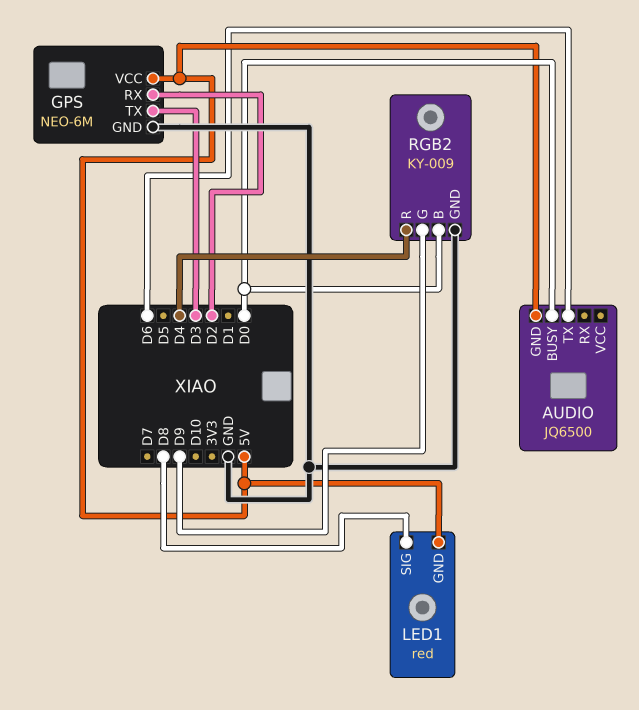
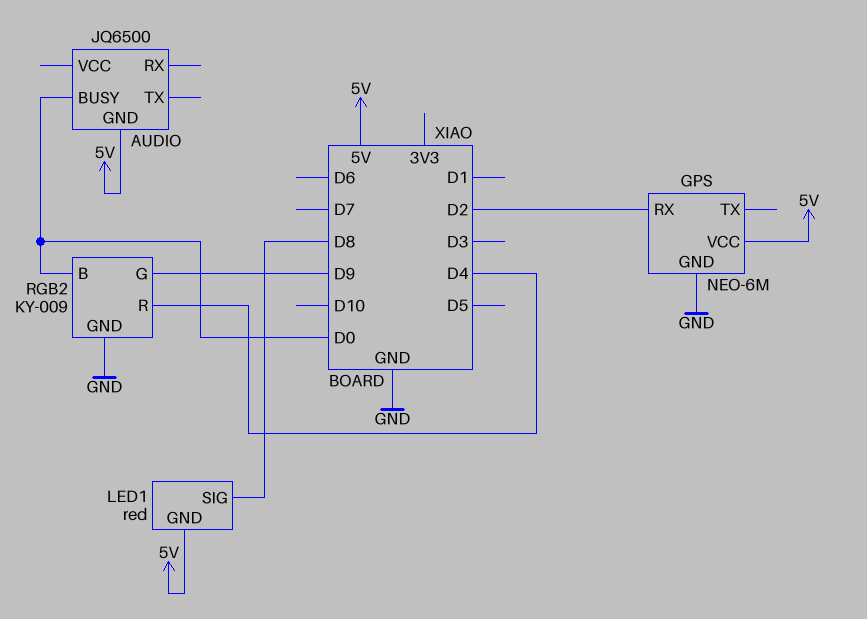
AUDIO pin TX: D6 -> none
GPS pin TX: D3 -> none

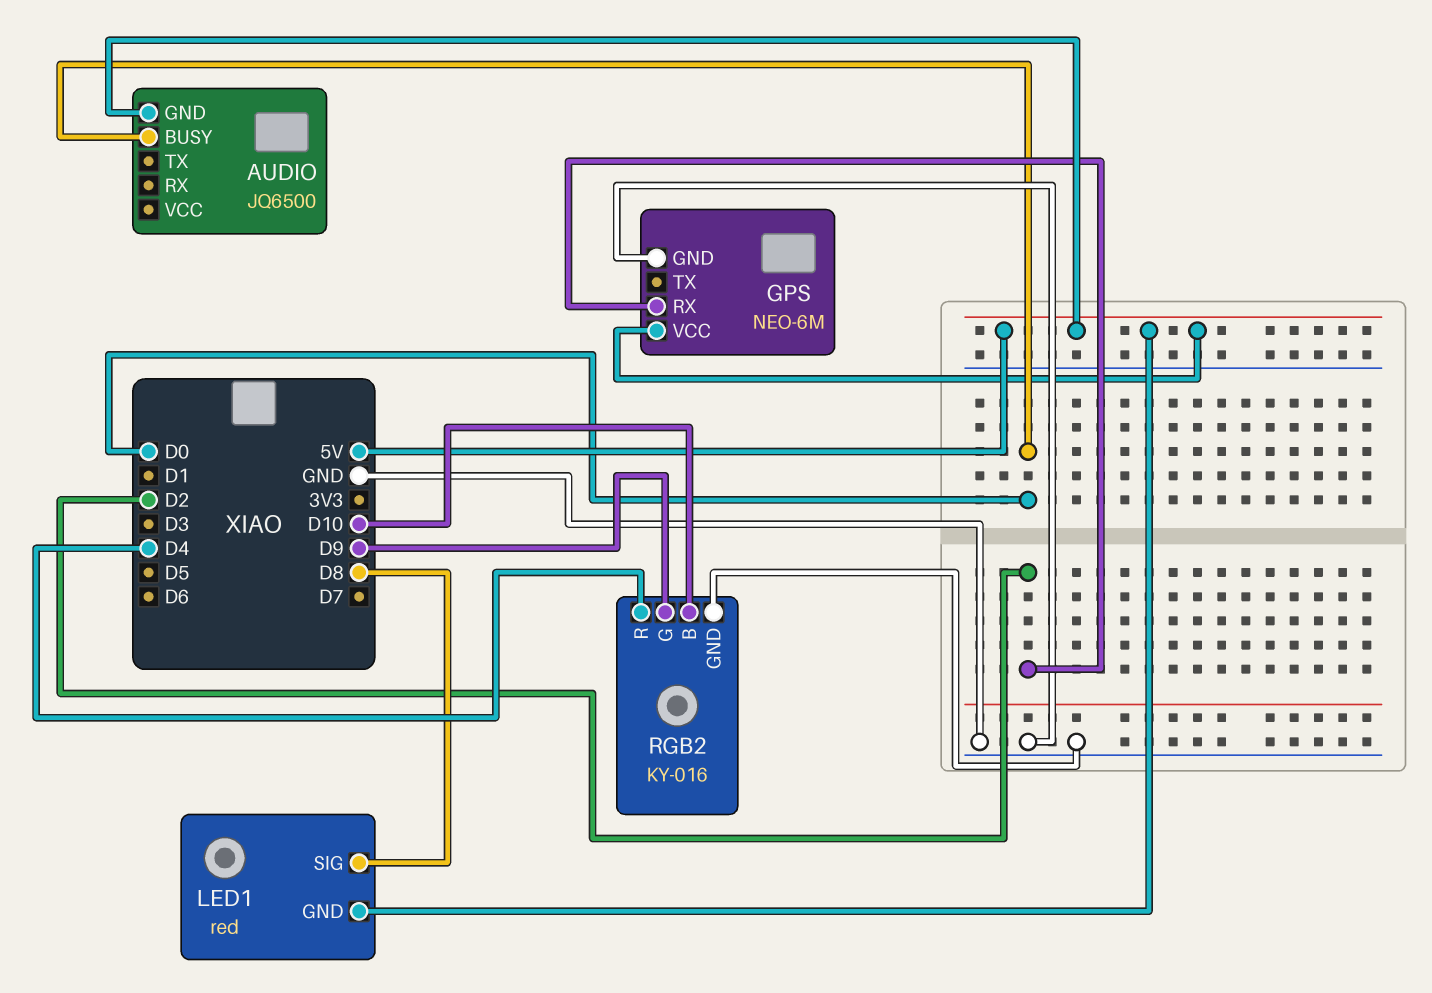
RGB2: KY-009 -> KY-016
RGB2 pin B: D0 -> D10

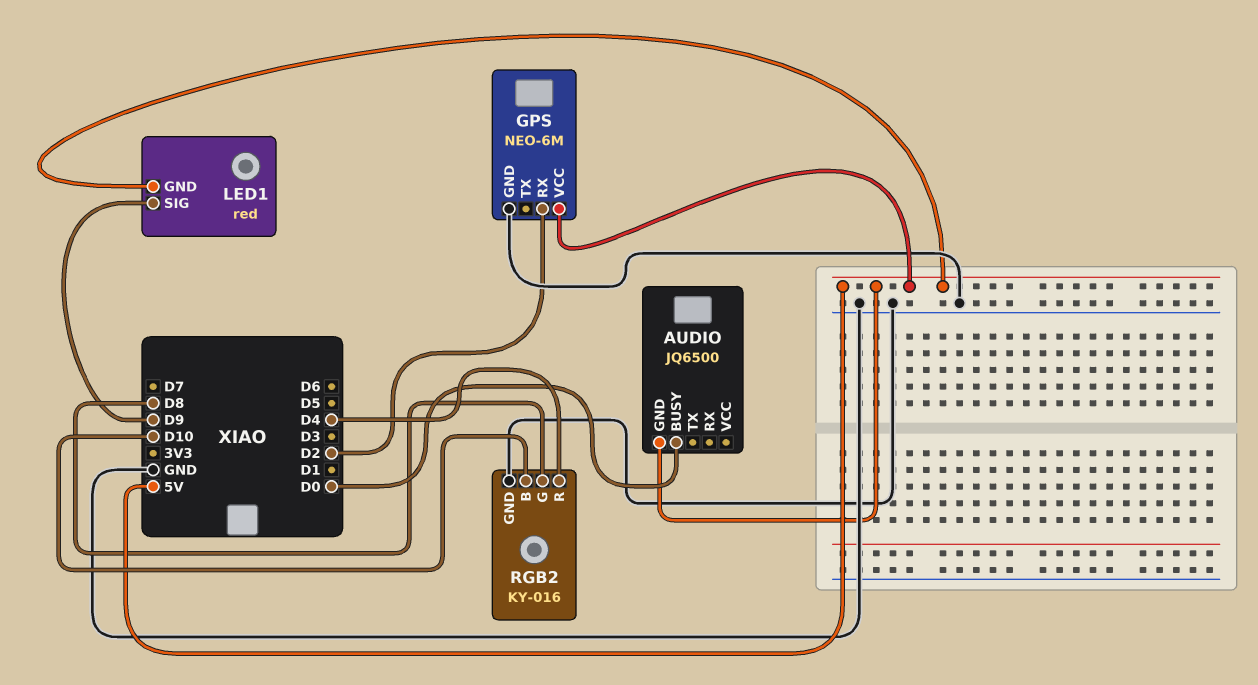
LED1 pin SIG: D8 -> D9
RGB2 pin G: D9 -> D8

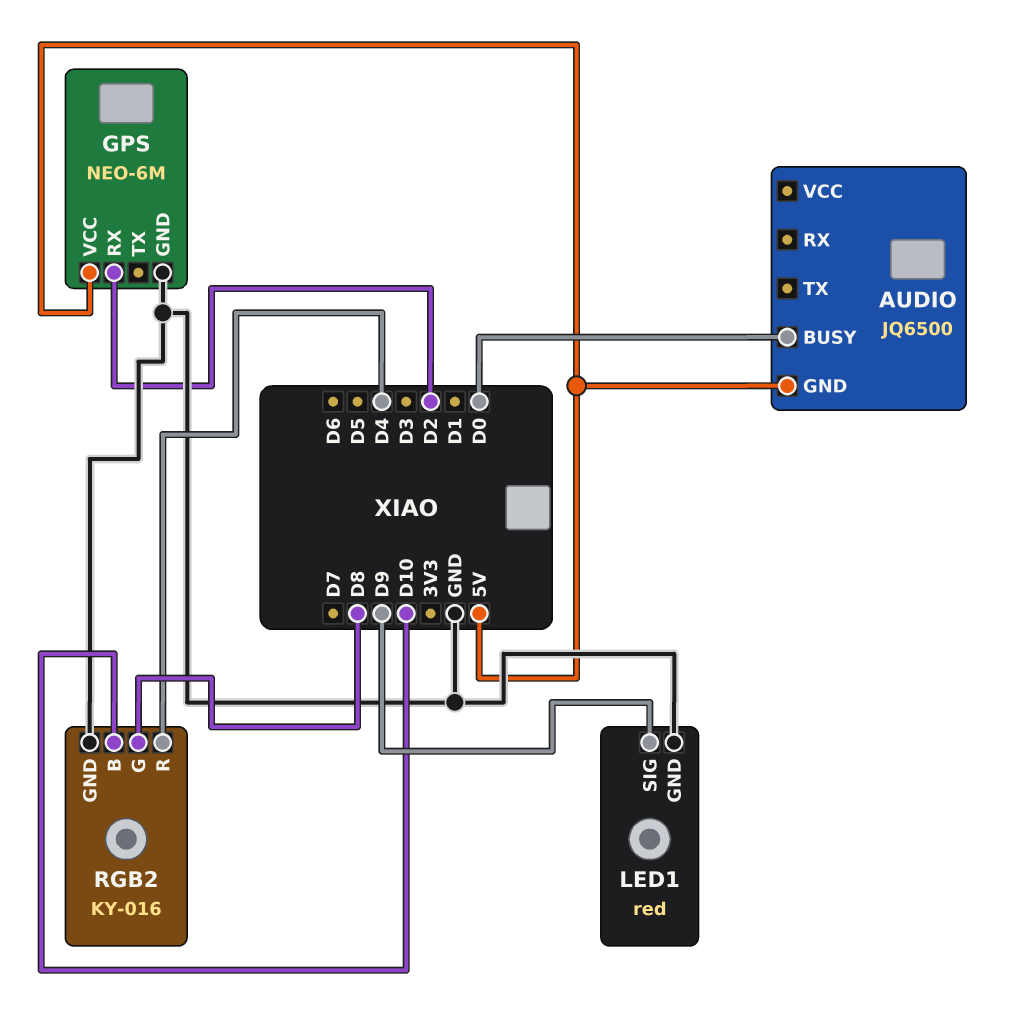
LED1 pin GND: 5V -> GND

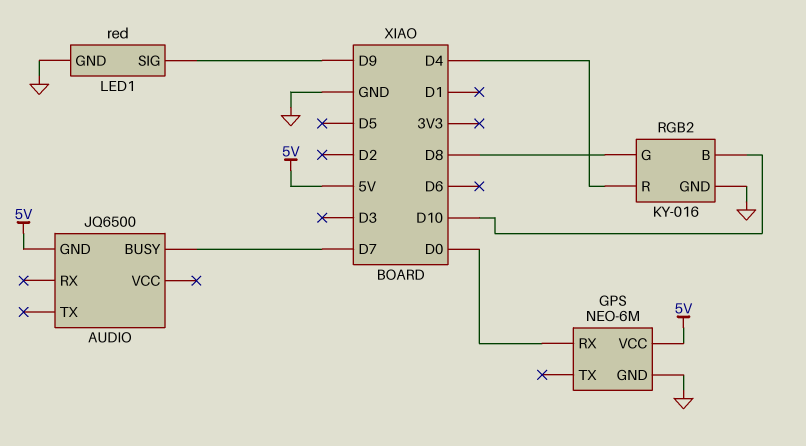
AUDIO pin BUSY: D0 -> D7
GPS pin RX: D2 -> D0

